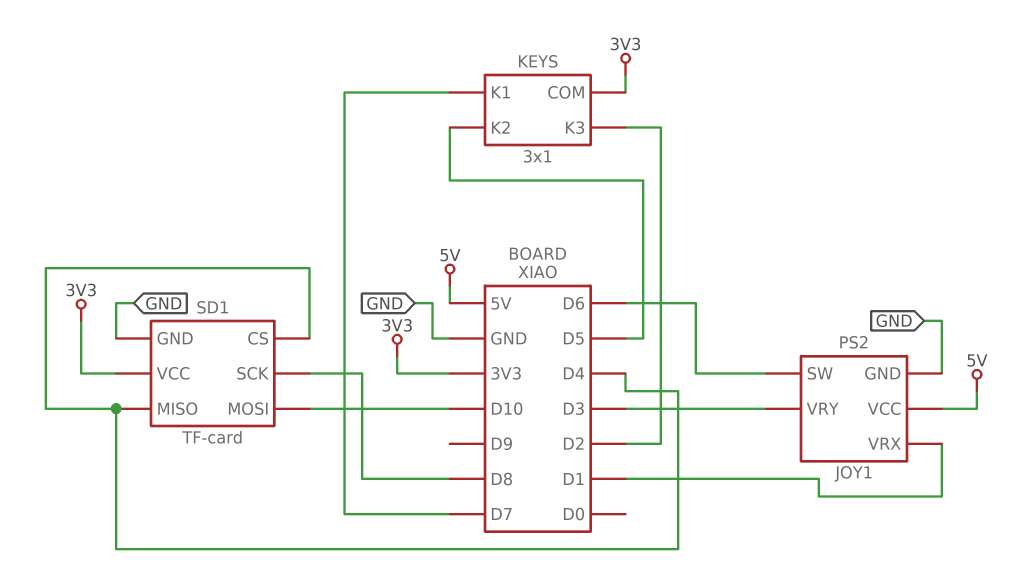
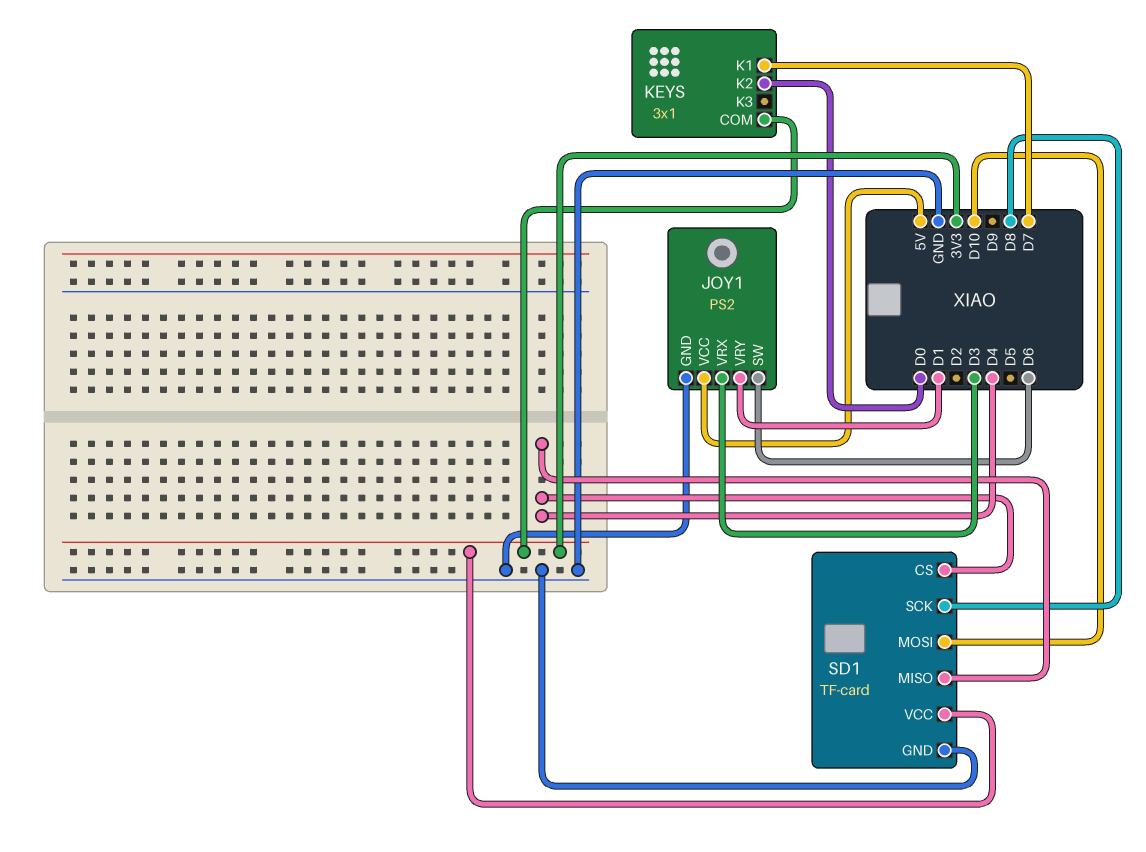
JOY1 pin VRX: D1 -> D3
JOY1 pin VRY: D3 -> D1
KEYS pin K2: D5 -> D0
KEYS pin K3: D2 -> none

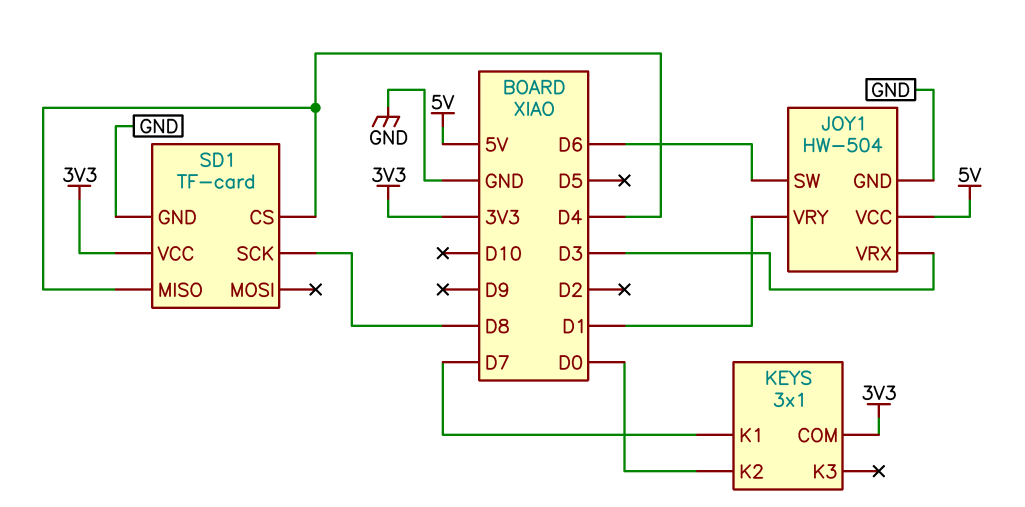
JOY1: PS2 -> HW-504
SD1 pin MOSI: D10 -> none

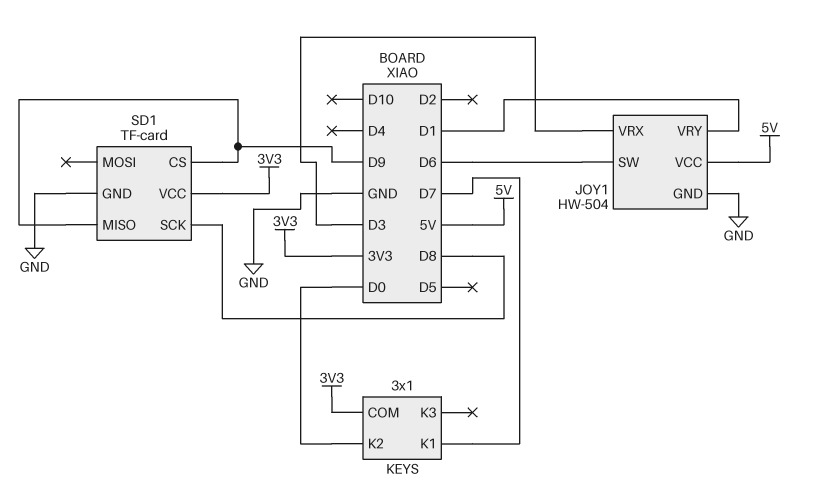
SD1 pin CS: D4 -> D9
SD1 pin MISO: D4 -> D9

